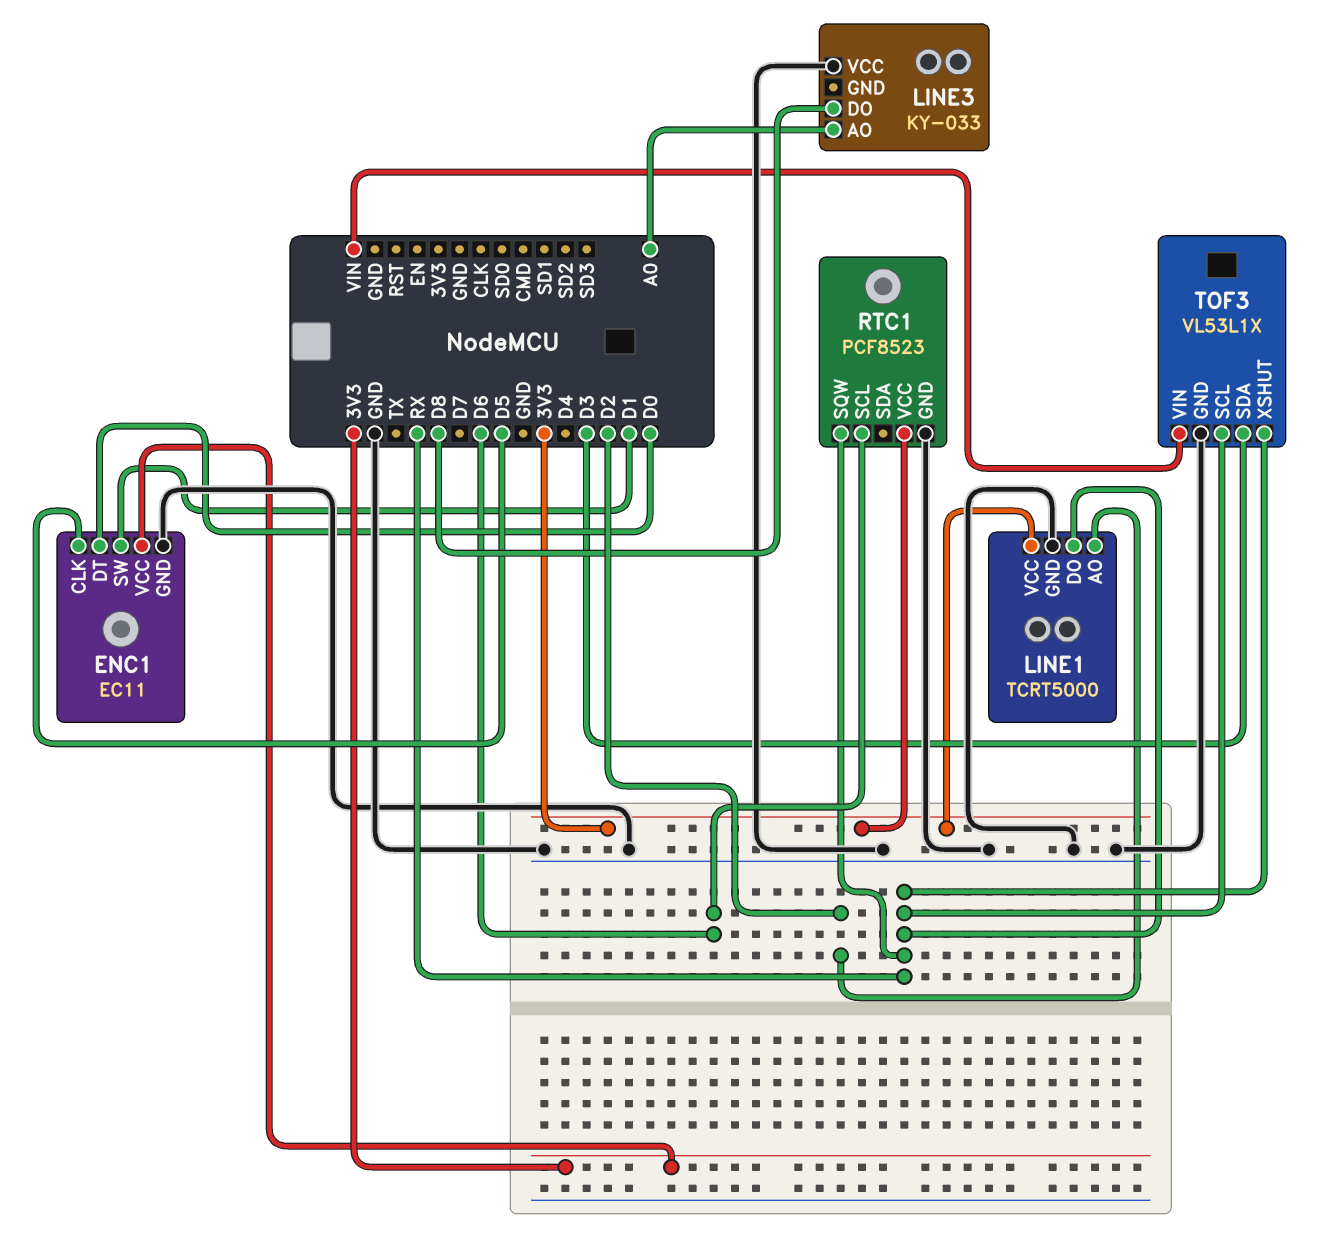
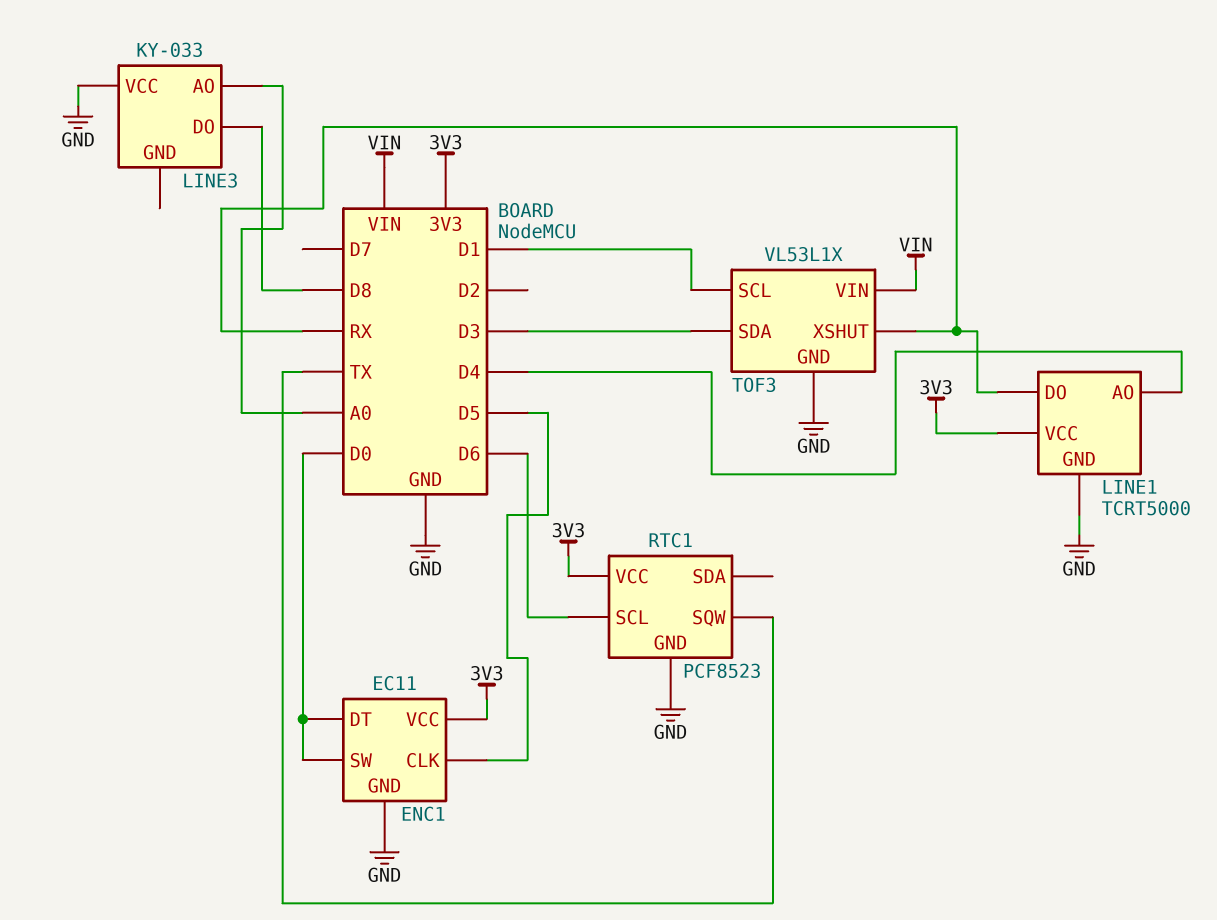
ENC1 pin SW: D1 -> D0
LINE1 pin AO: D2 -> D4
RTC1 pin SQW: RX -> TX
TOF3 pin SCL: RX -> D1

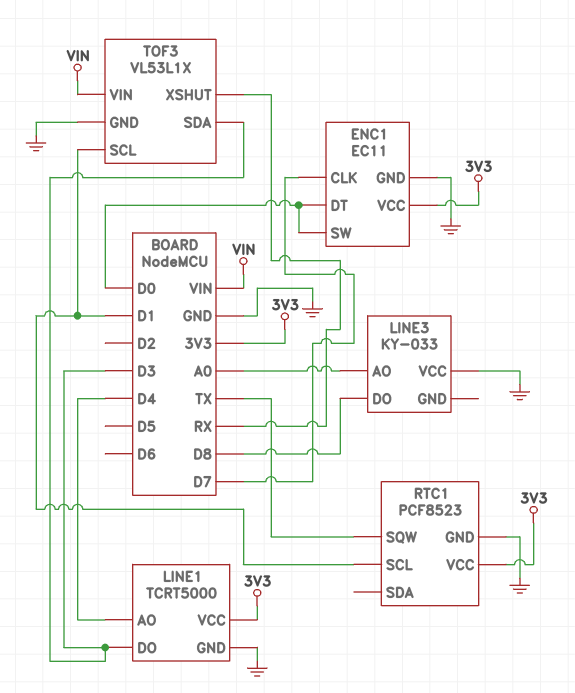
ENC1 pin CLK: D5 -> D7
LINE1 pin DO: RX -> D3
RTC1 pin SCL: D6 -> D1

